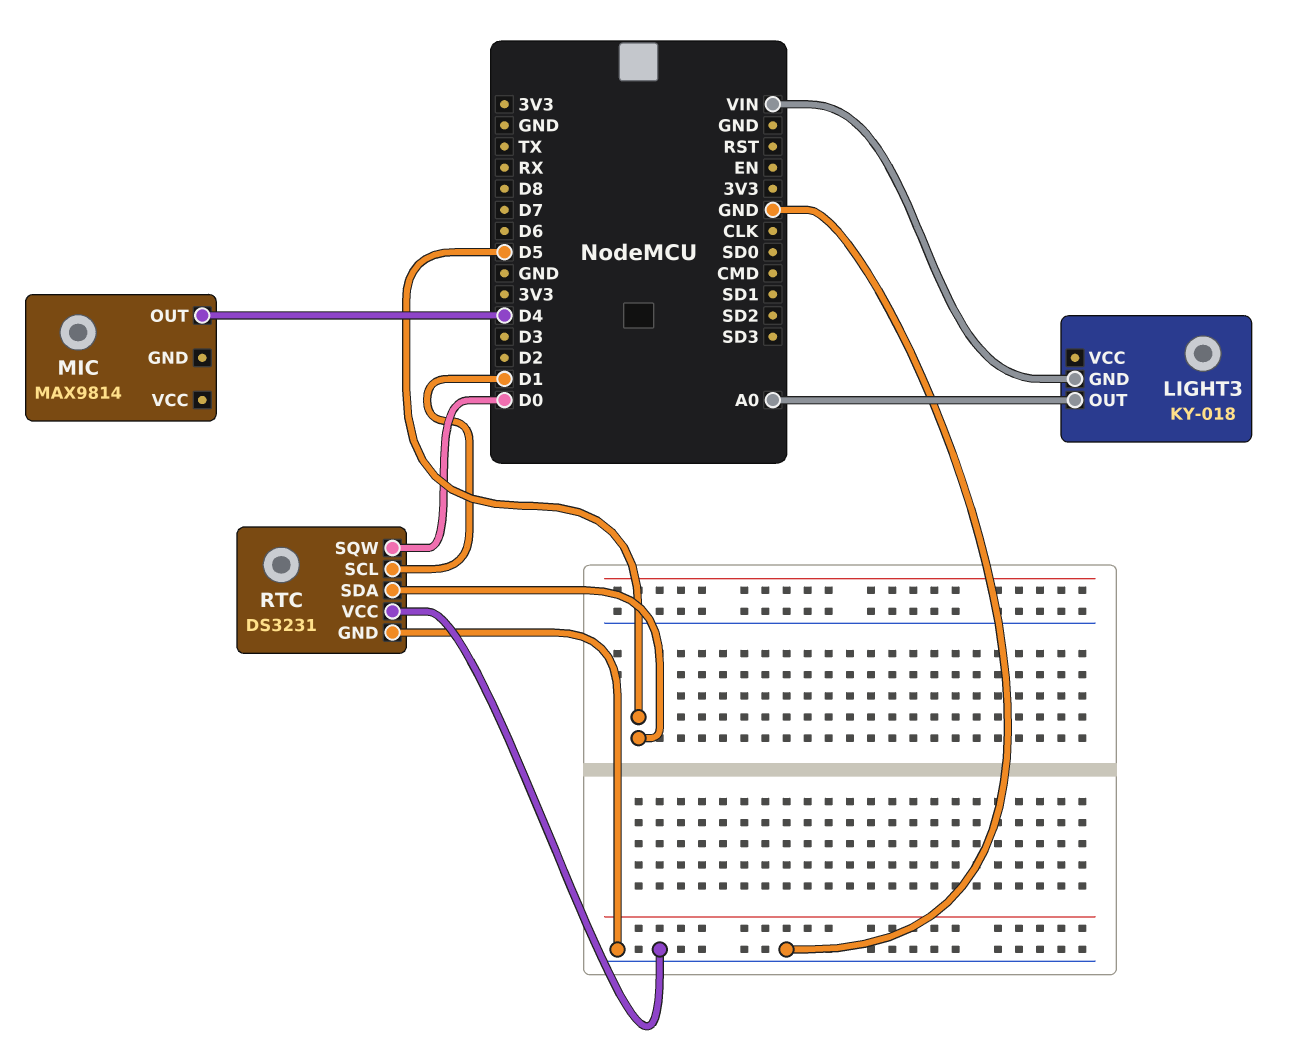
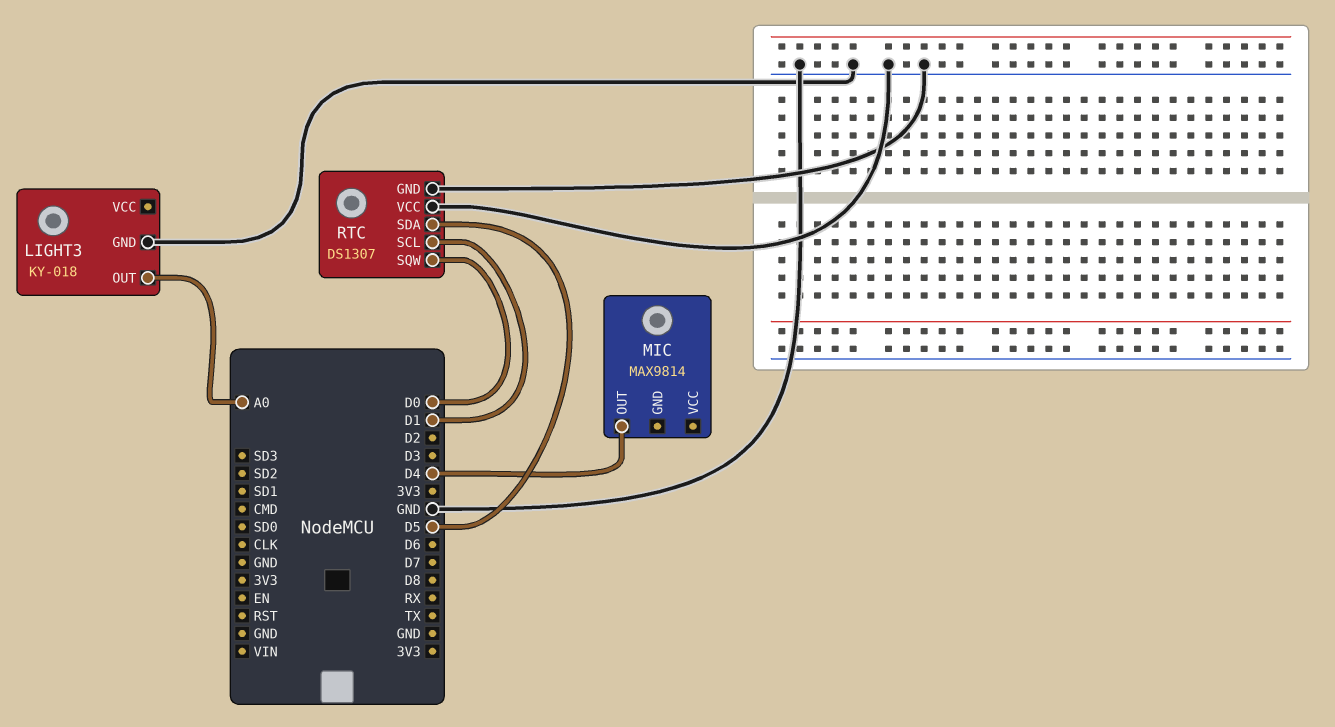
LIGHT3 pin GND: VIN -> GND
RTC: DS3231 -> DS1307

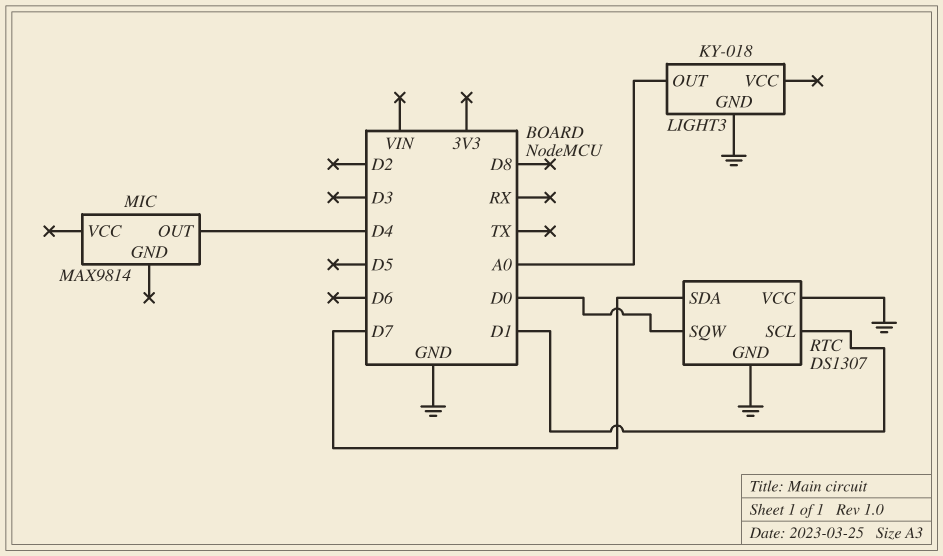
RTC pin SDA: D5 -> D7

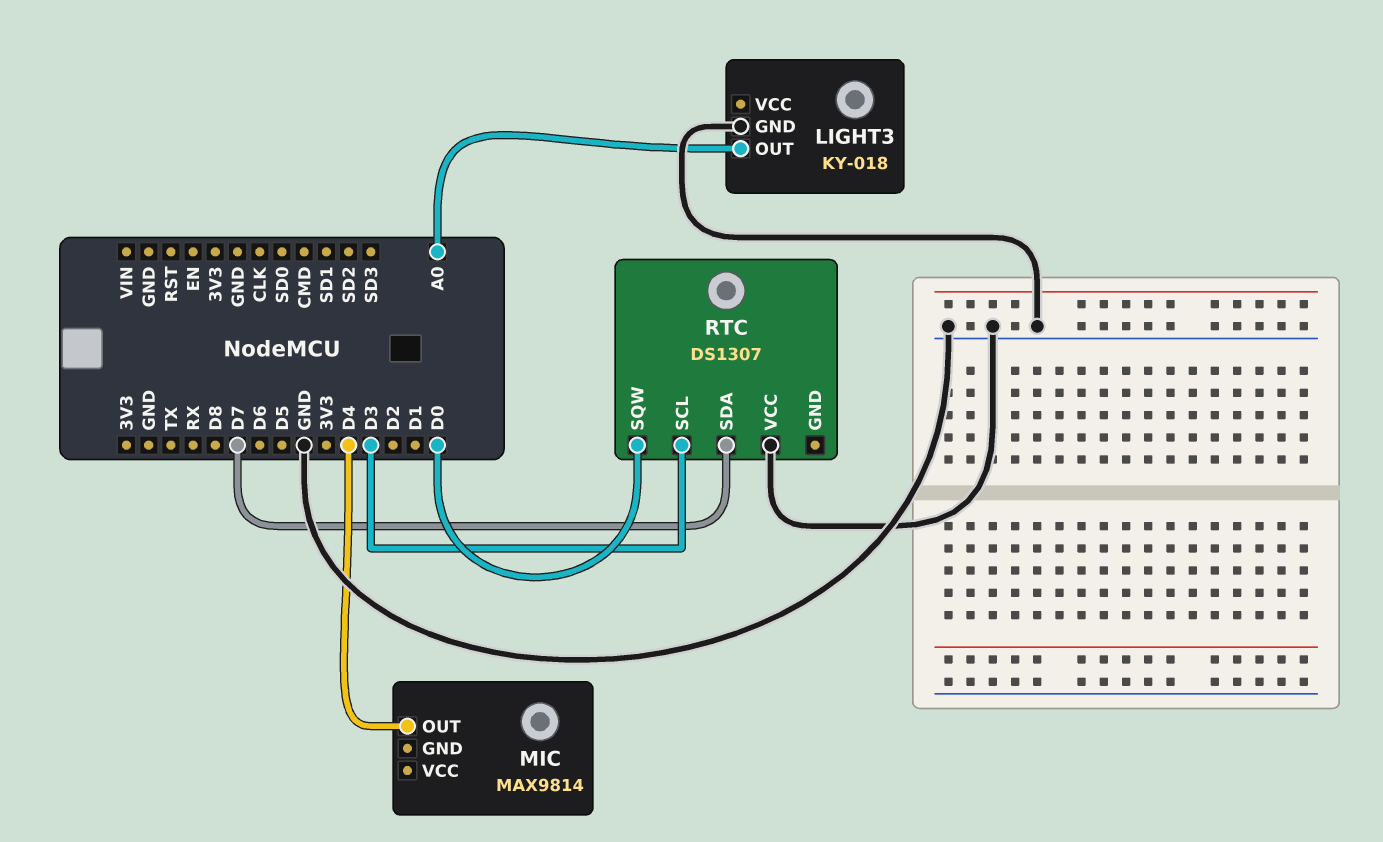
RTC pin GND: GND -> none
RTC pin SCL: D1 -> D3

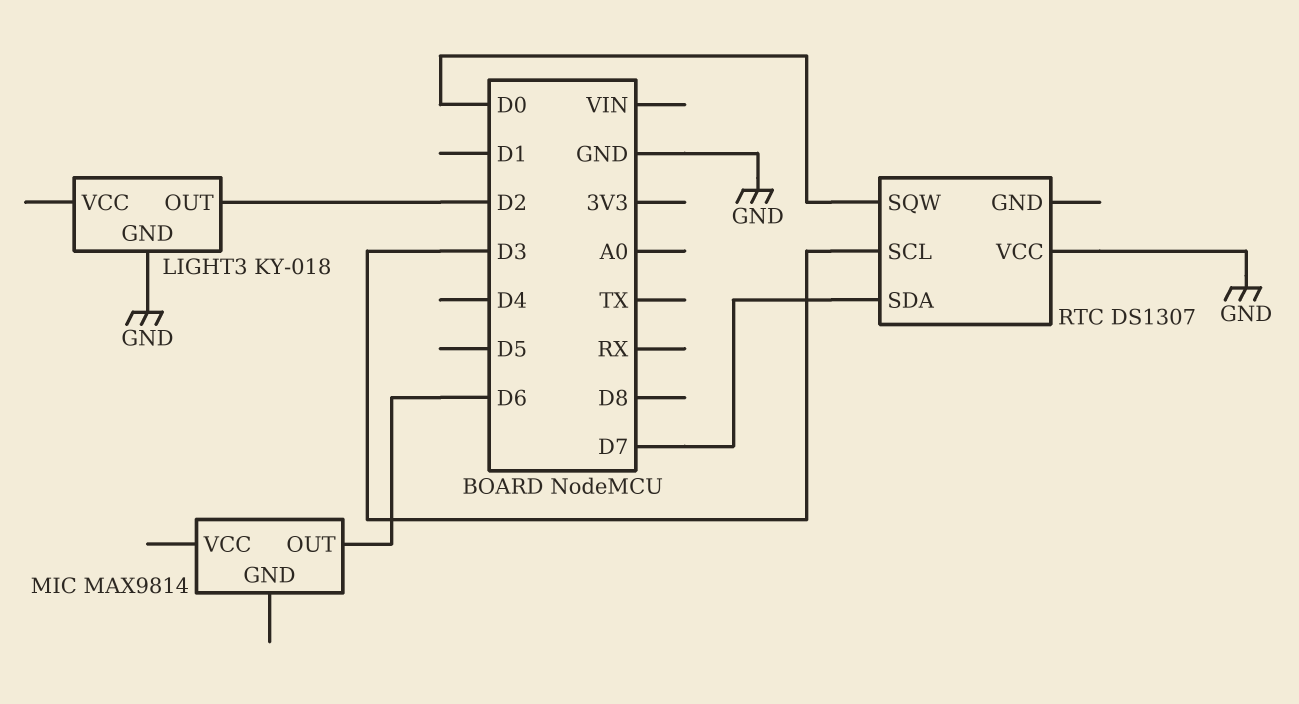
LIGHT3 pin OUT: A0 -> D2
MIC pin OUT: D4 -> D6

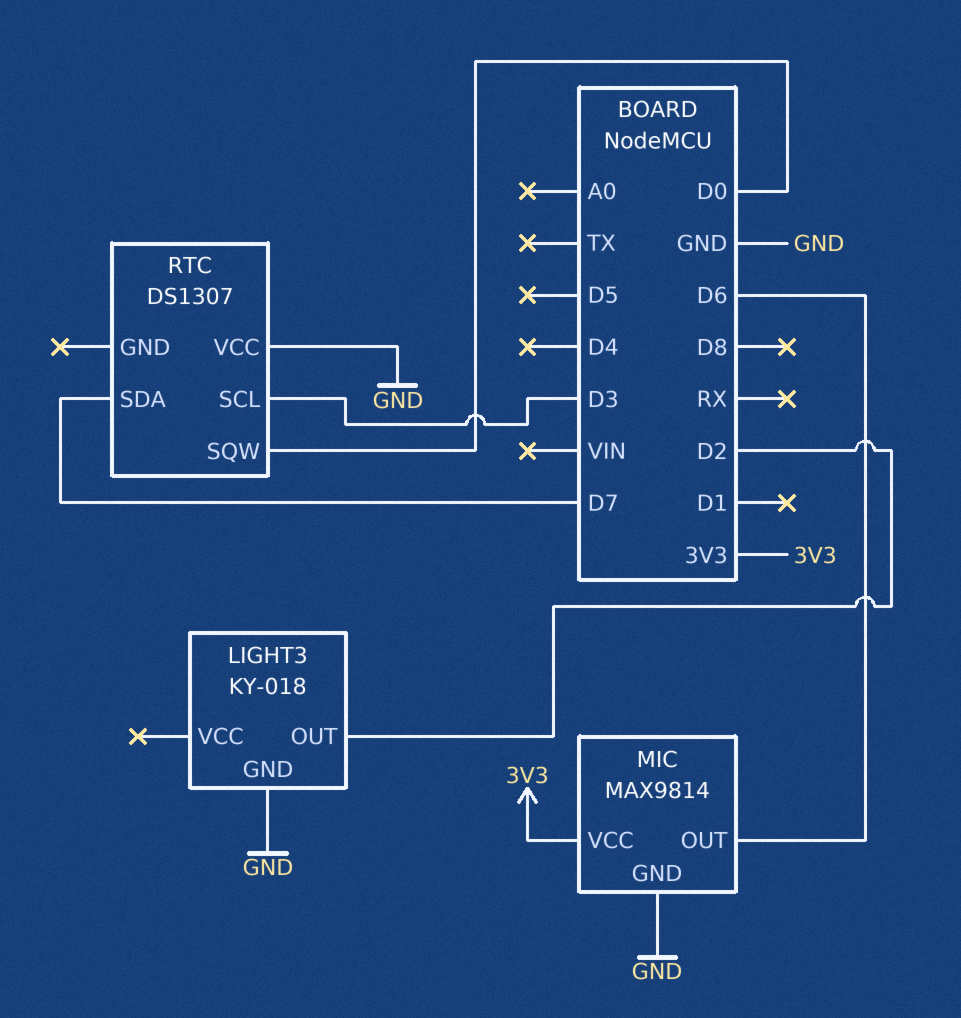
MIC pin GND: none -> GND
MIC pin VCC: none -> 3V3

